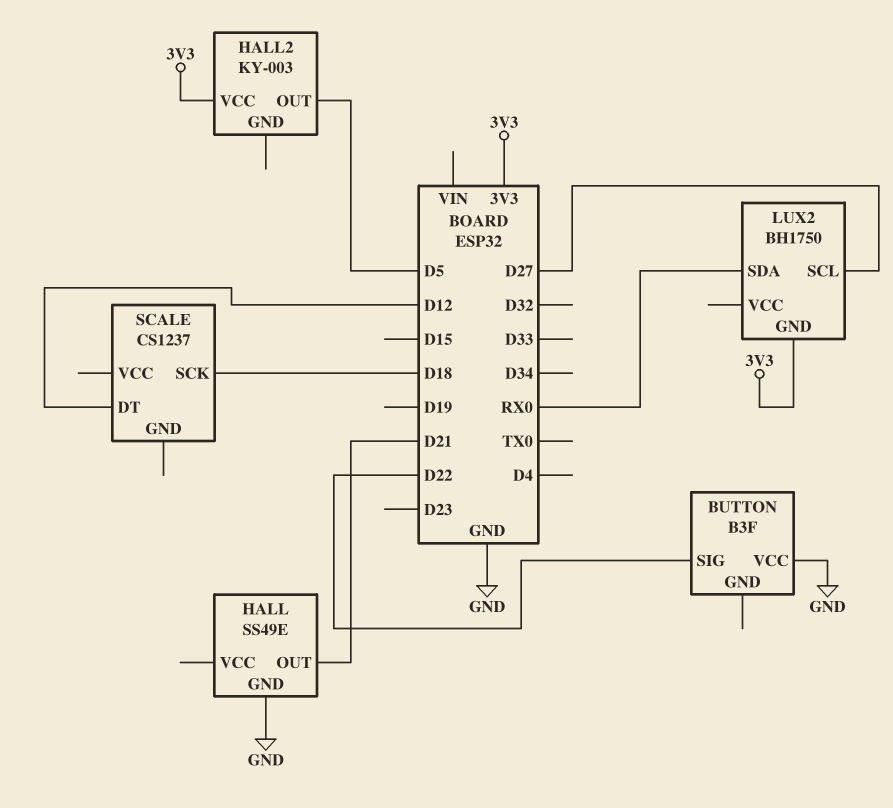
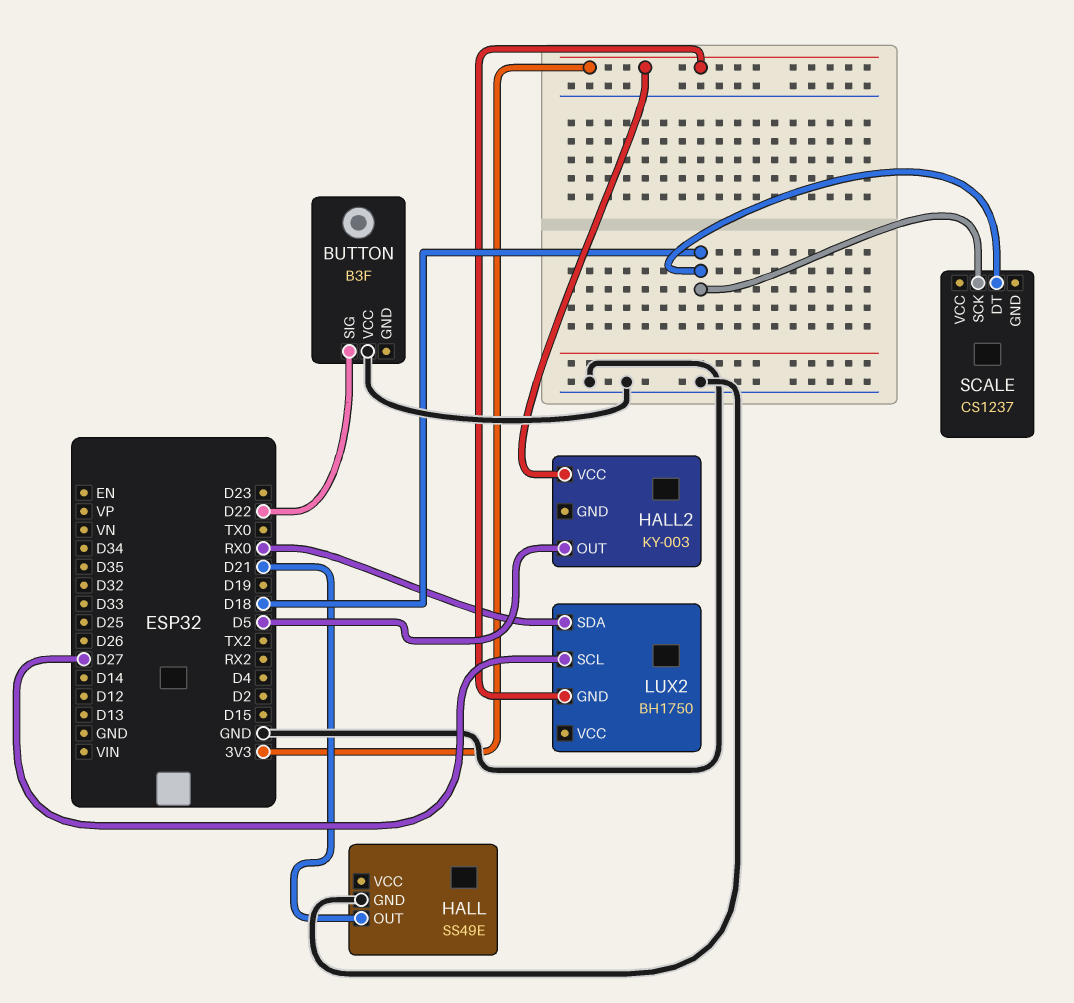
SCALE pin DT: D12 -> D18

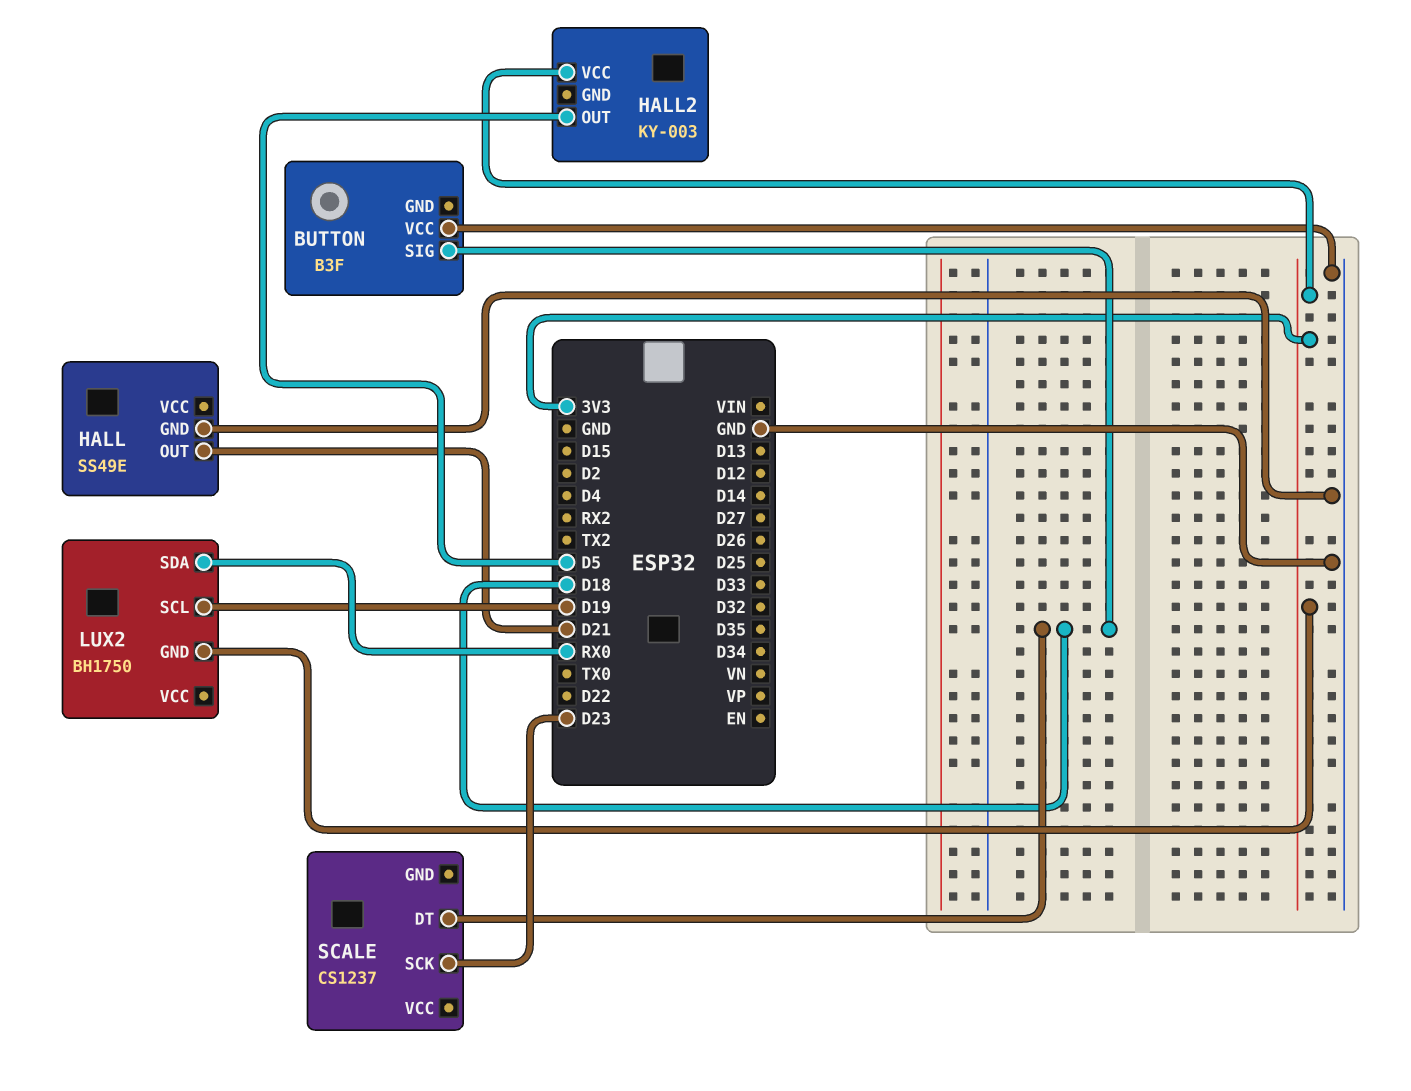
BUTTON pin SIG: D22 -> D18
LUX2 pin SCL: D27 -> D19
SCALE pin SCK: D18 -> D23

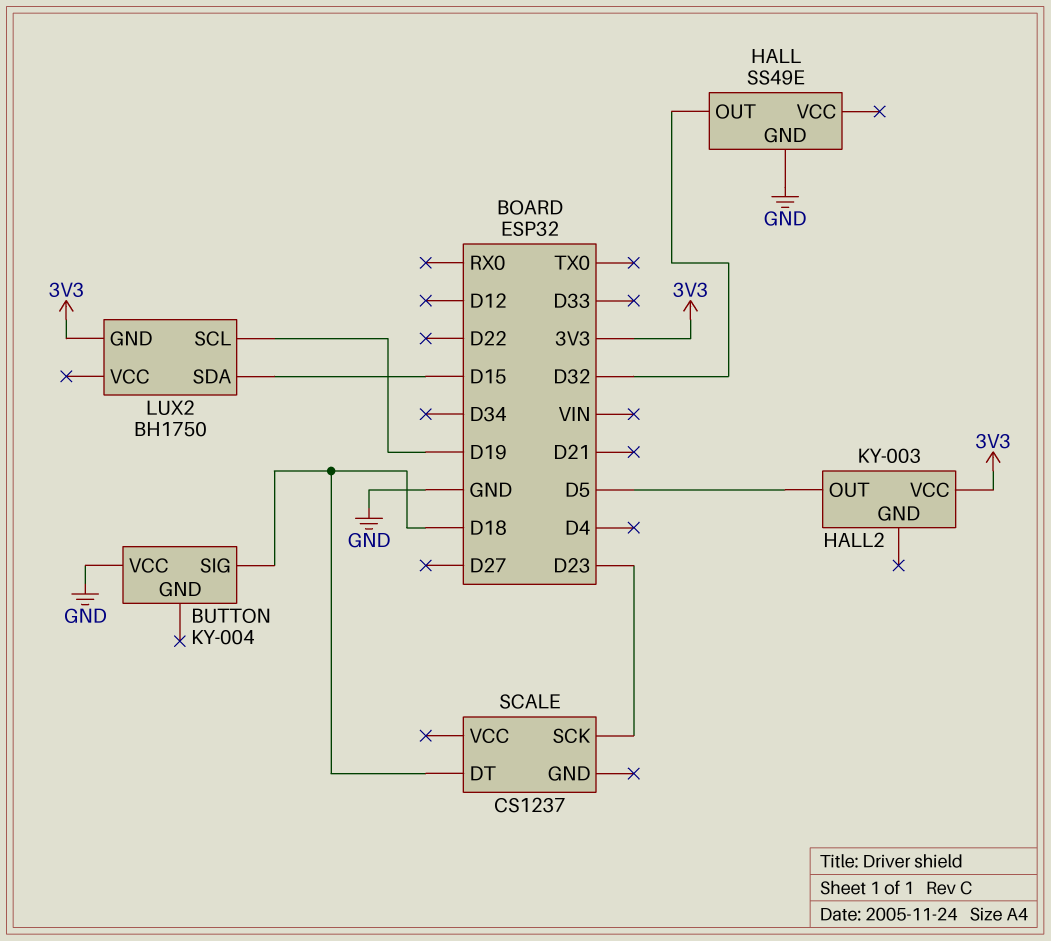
BUTTON: B3F -> KY-004
HALL pin OUT: D21 -> D32
LUX2 pin SDA: RX0 -> D15

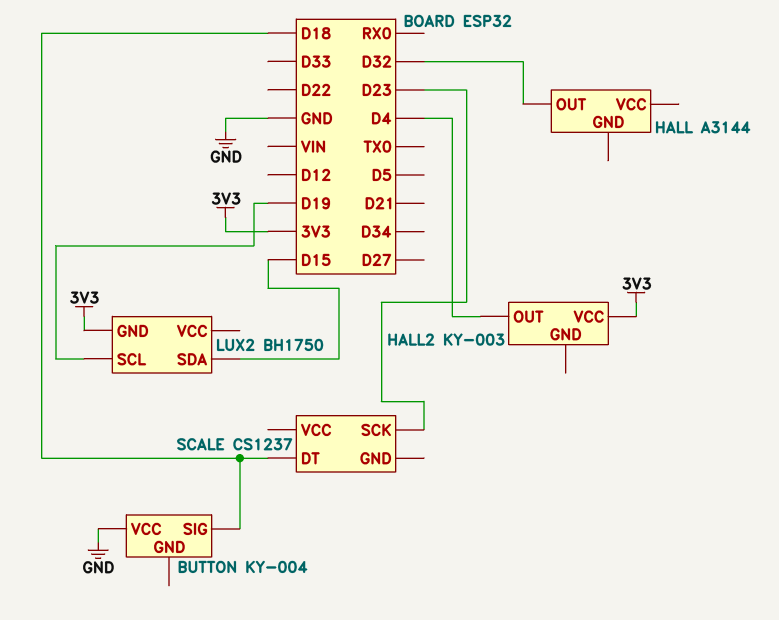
HALL: SS49E -> A3144
HALL pin GND: GND -> none
HALL2 pin OUT: D5 -> D4

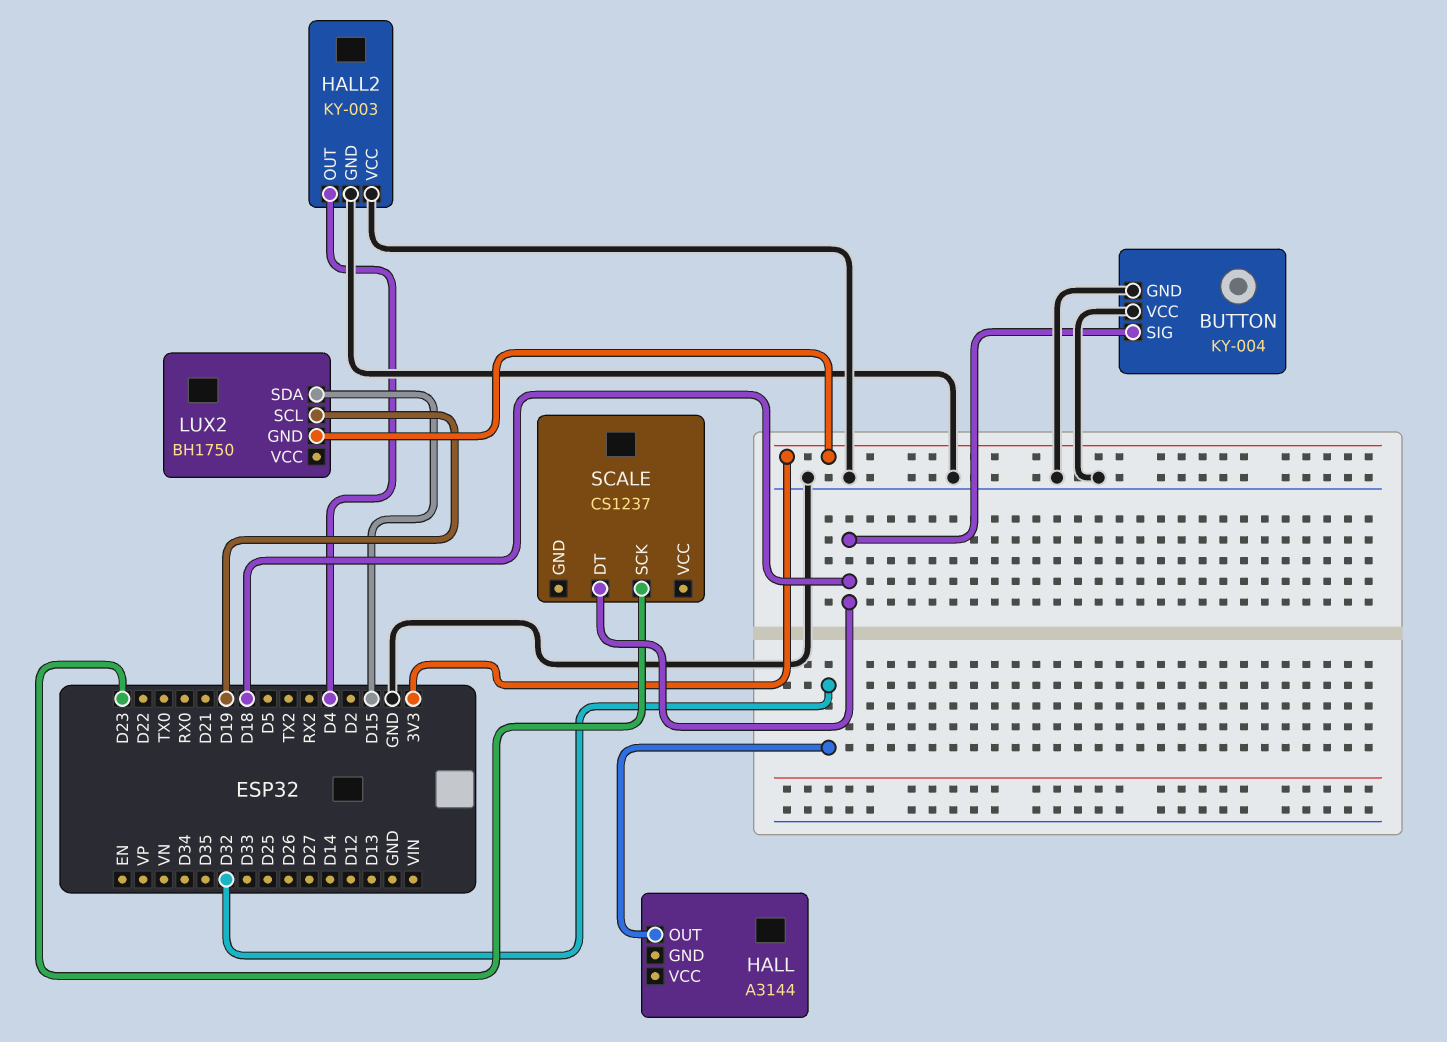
BUTTON pin GND: none -> GND
HALL2 pin GND: none -> GND
HALL2 pin VCC: 3V3 -> GND

